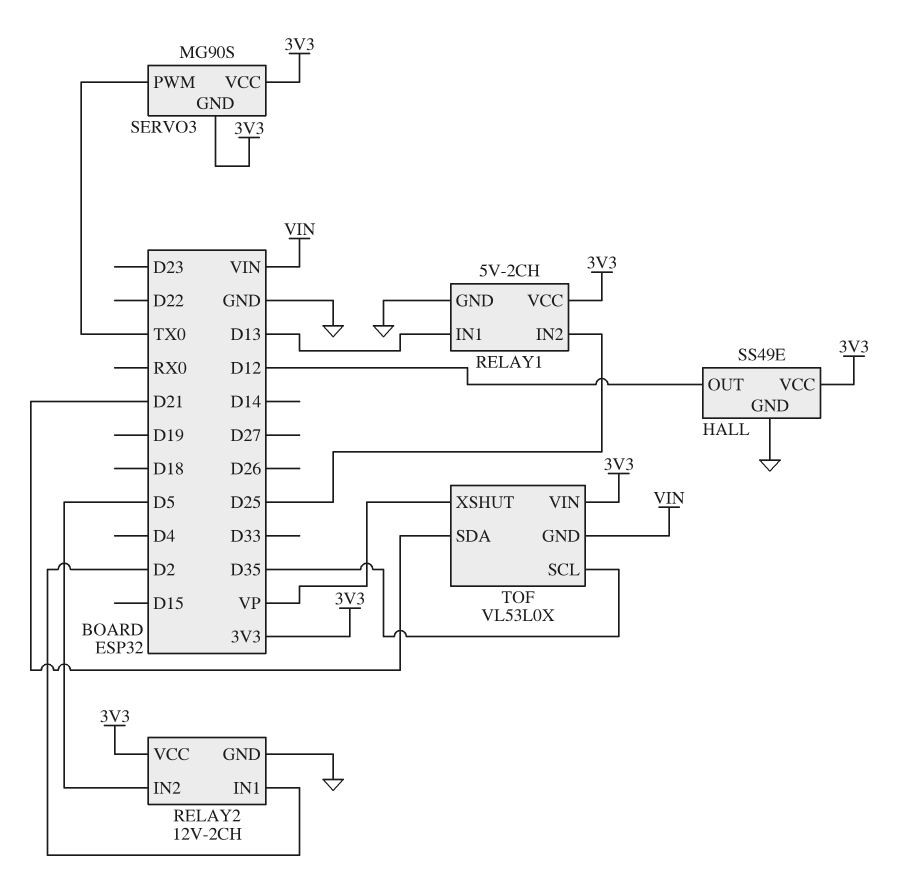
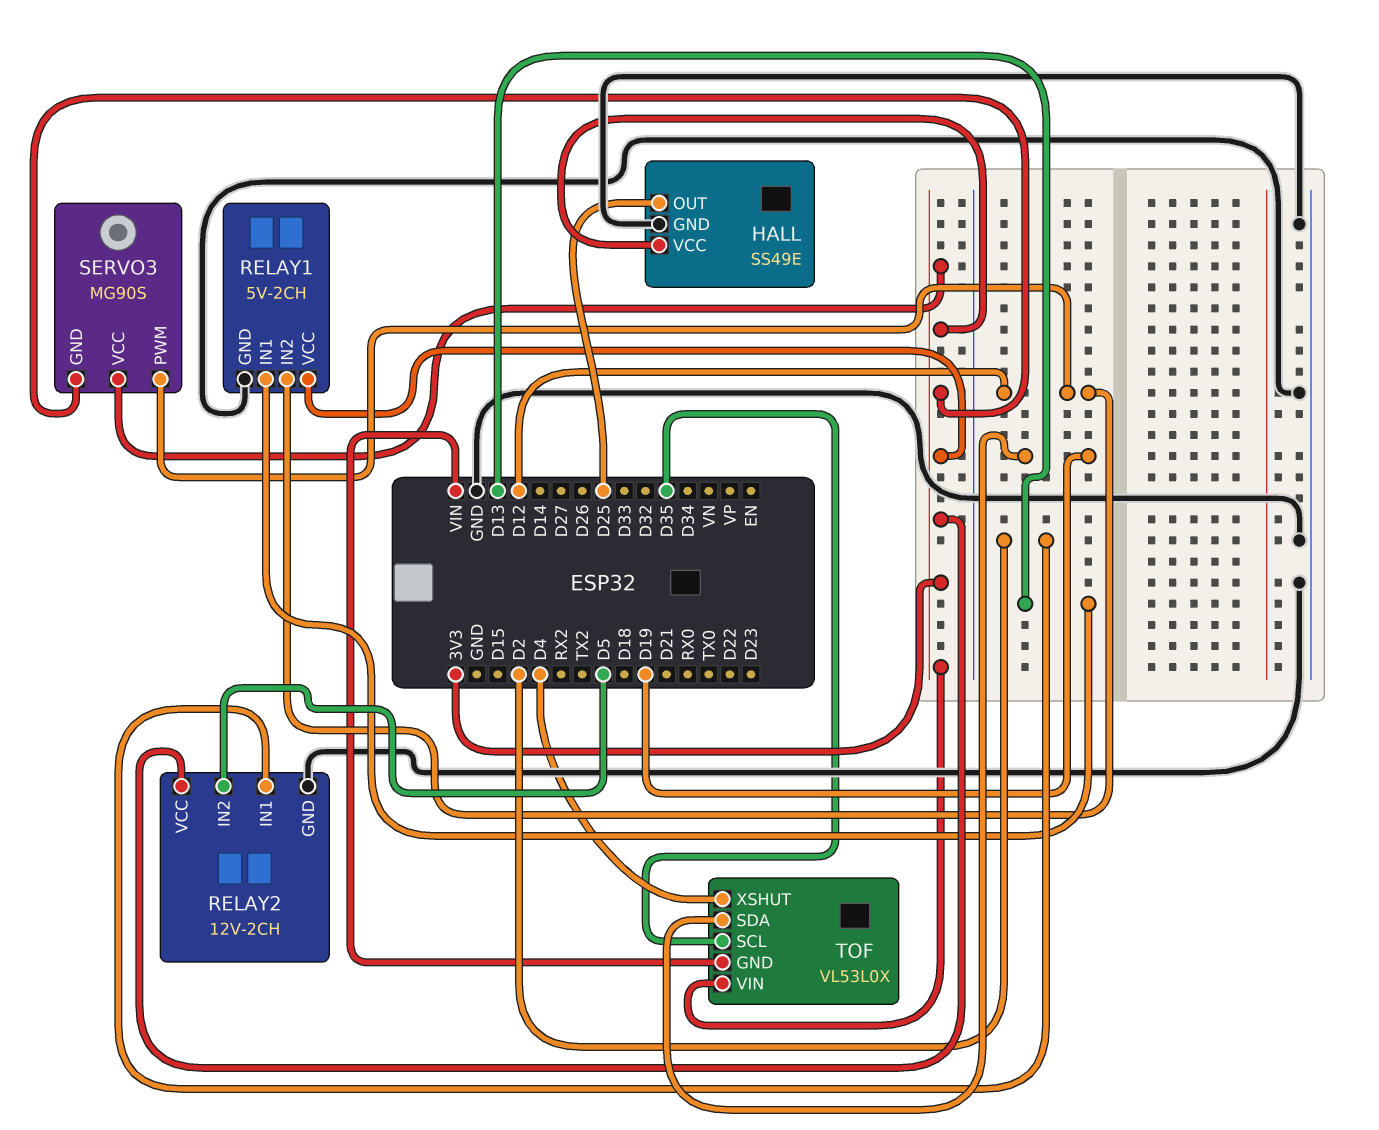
HALL pin OUT: D12 -> D25
RELAY1 pin IN2: D25 -> D12
SERVO3 pin PWM: TX0 -> D12
TOF pin SDA: D21 -> D19
TOF pin XSHUT: VP -> D4

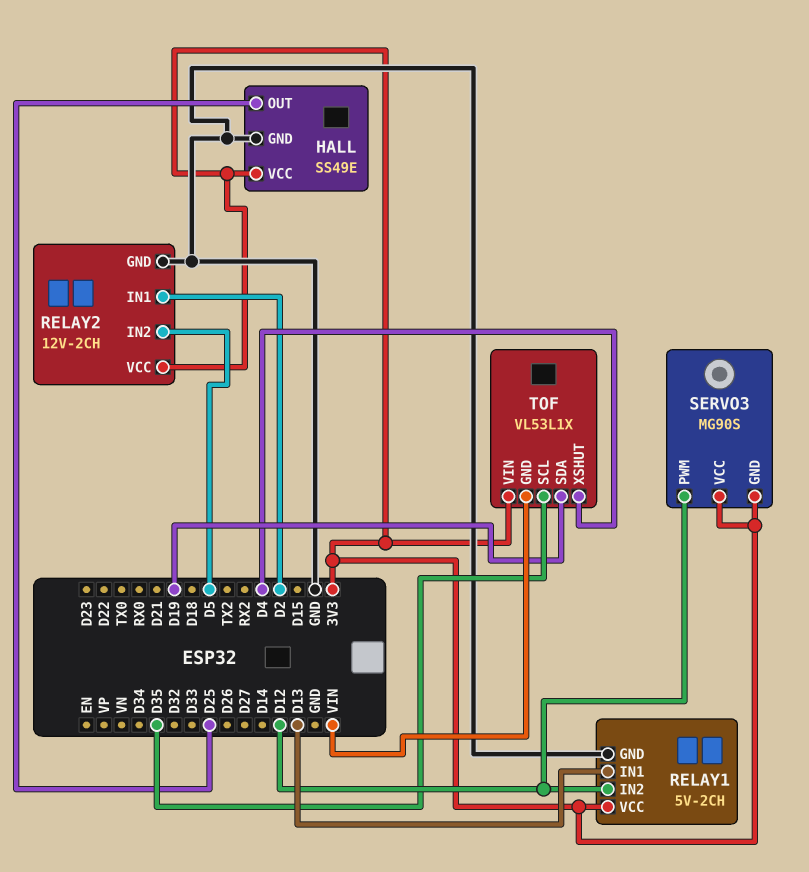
TOF: VL53L0X -> VL53L1X

